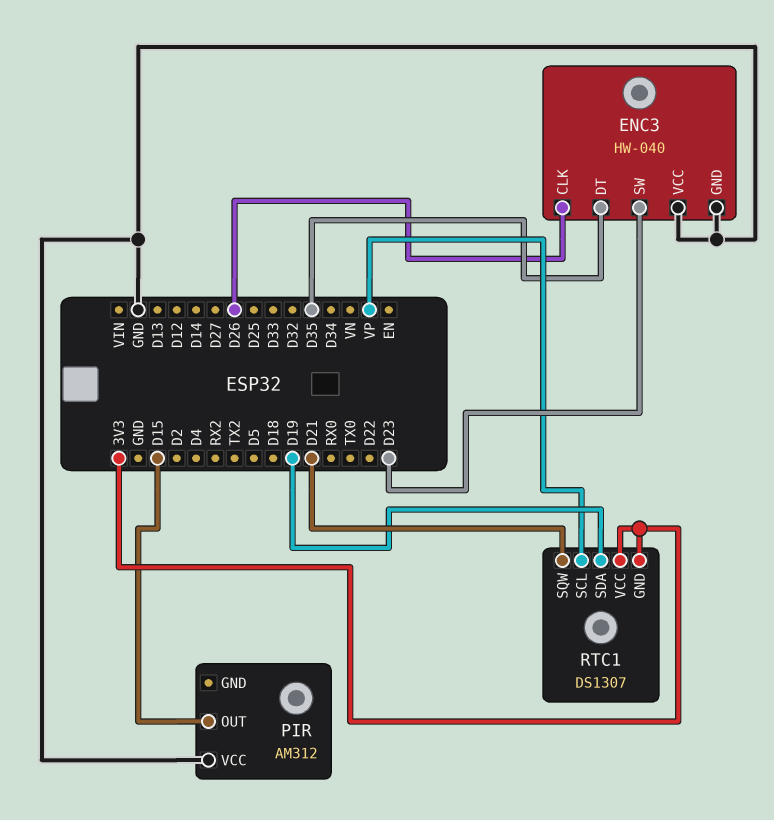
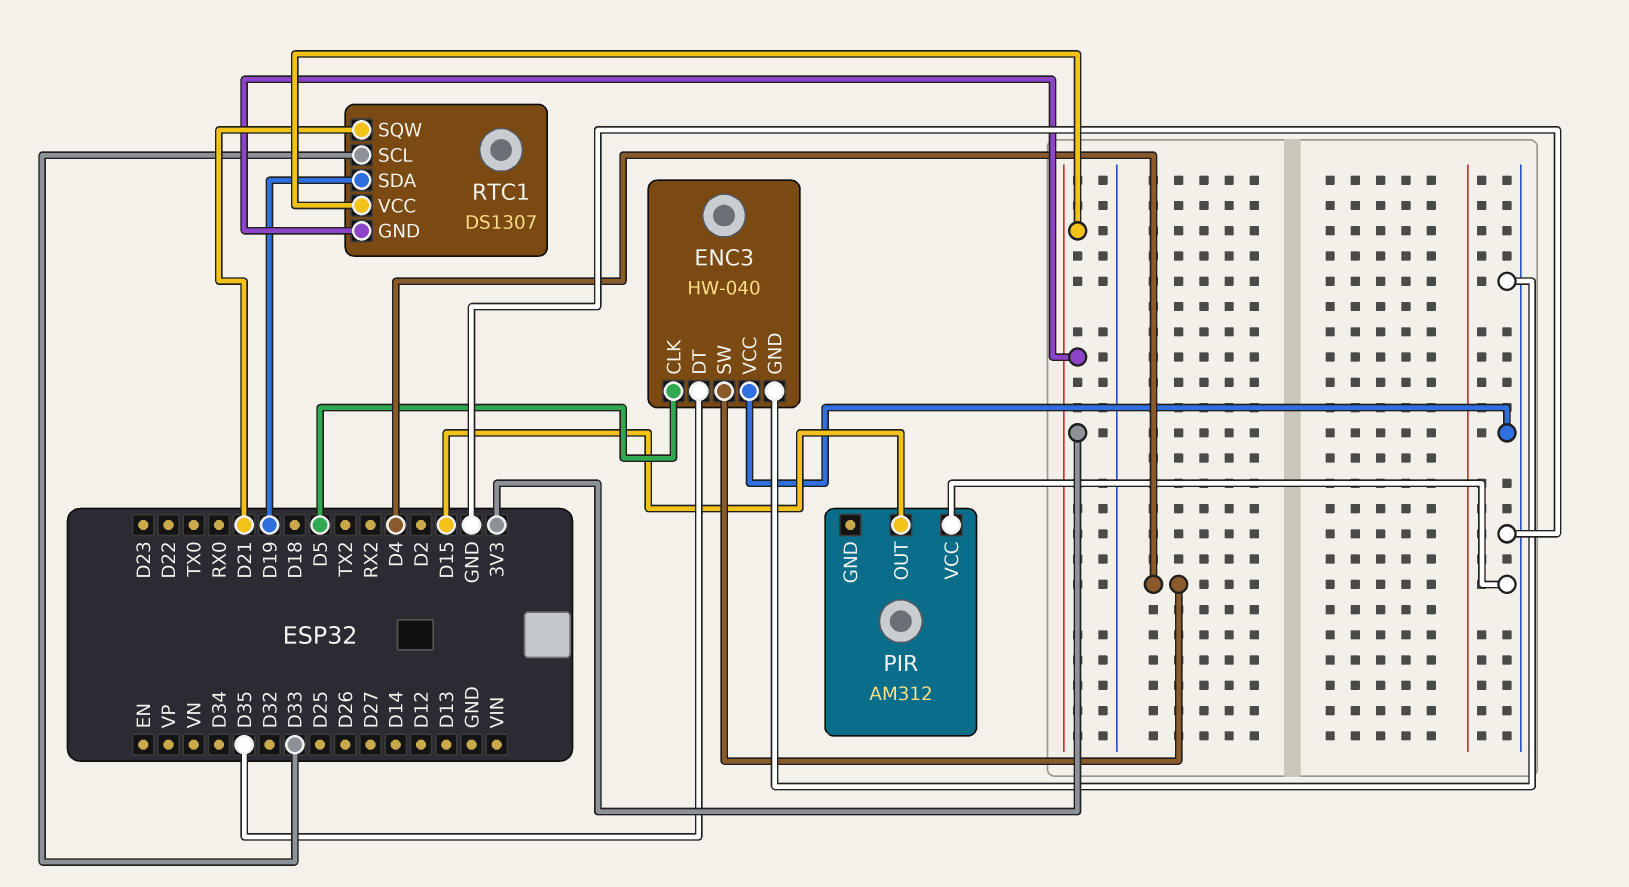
ENC3 pin CLK: D26 -> D5
ENC3 pin SW: D23 -> D4
RTC1 pin SCL: VP -> D33

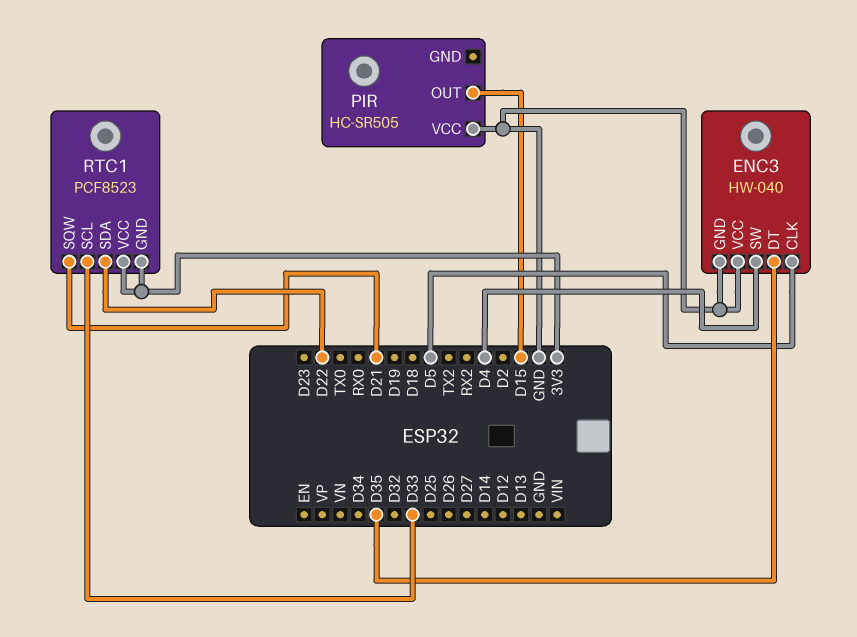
PIR: AM312 -> HC-SR505
RTC1: DS1307 -> PCF8523
RTC1 pin SDA: D19 -> D22

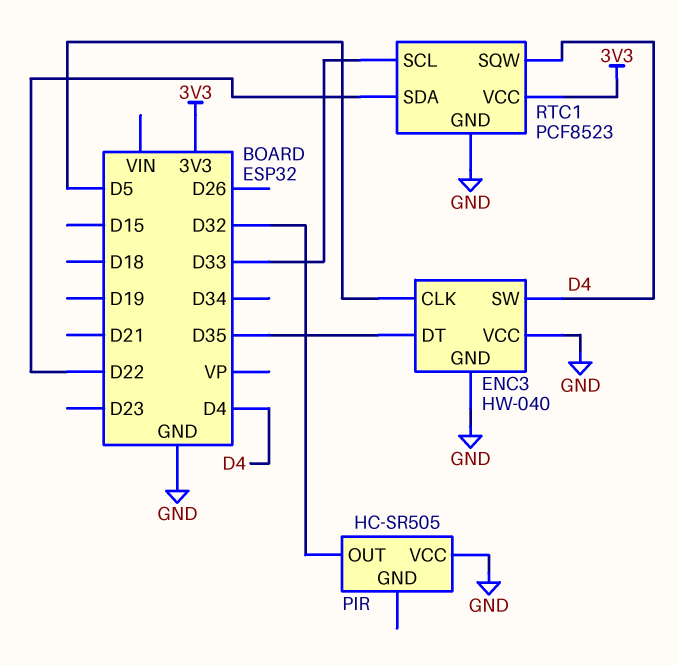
PIR pin OUT: D15 -> D32
RTC1 pin GND: 3V3 -> GND
RTC1 pin SQW: D21 -> D4

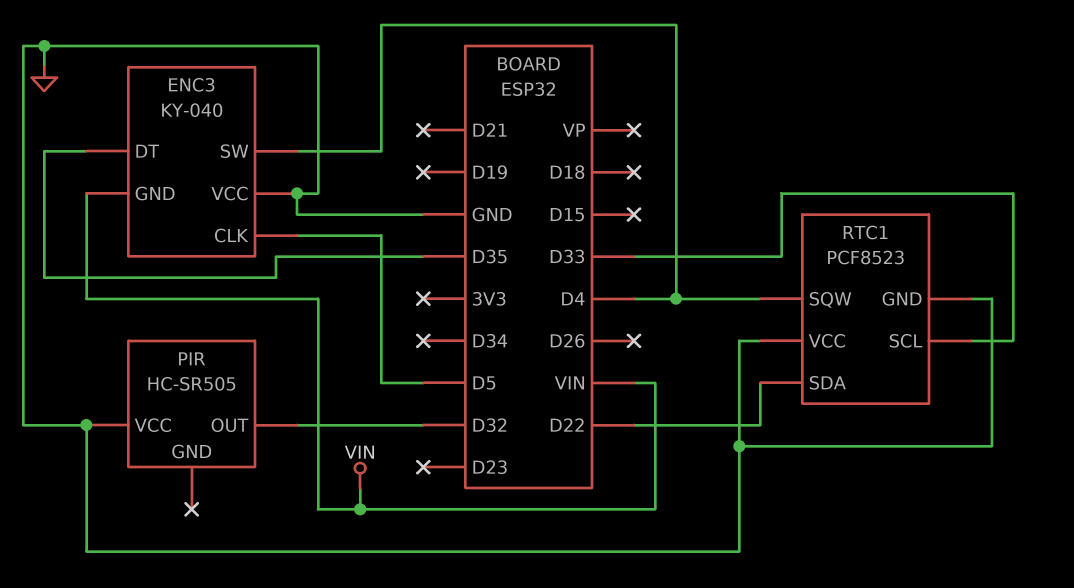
ENC3: HW-040 -> KY-040
ENC3 pin GND: GND -> VIN
RTC1 pin VCC: 3V3 -> GND

